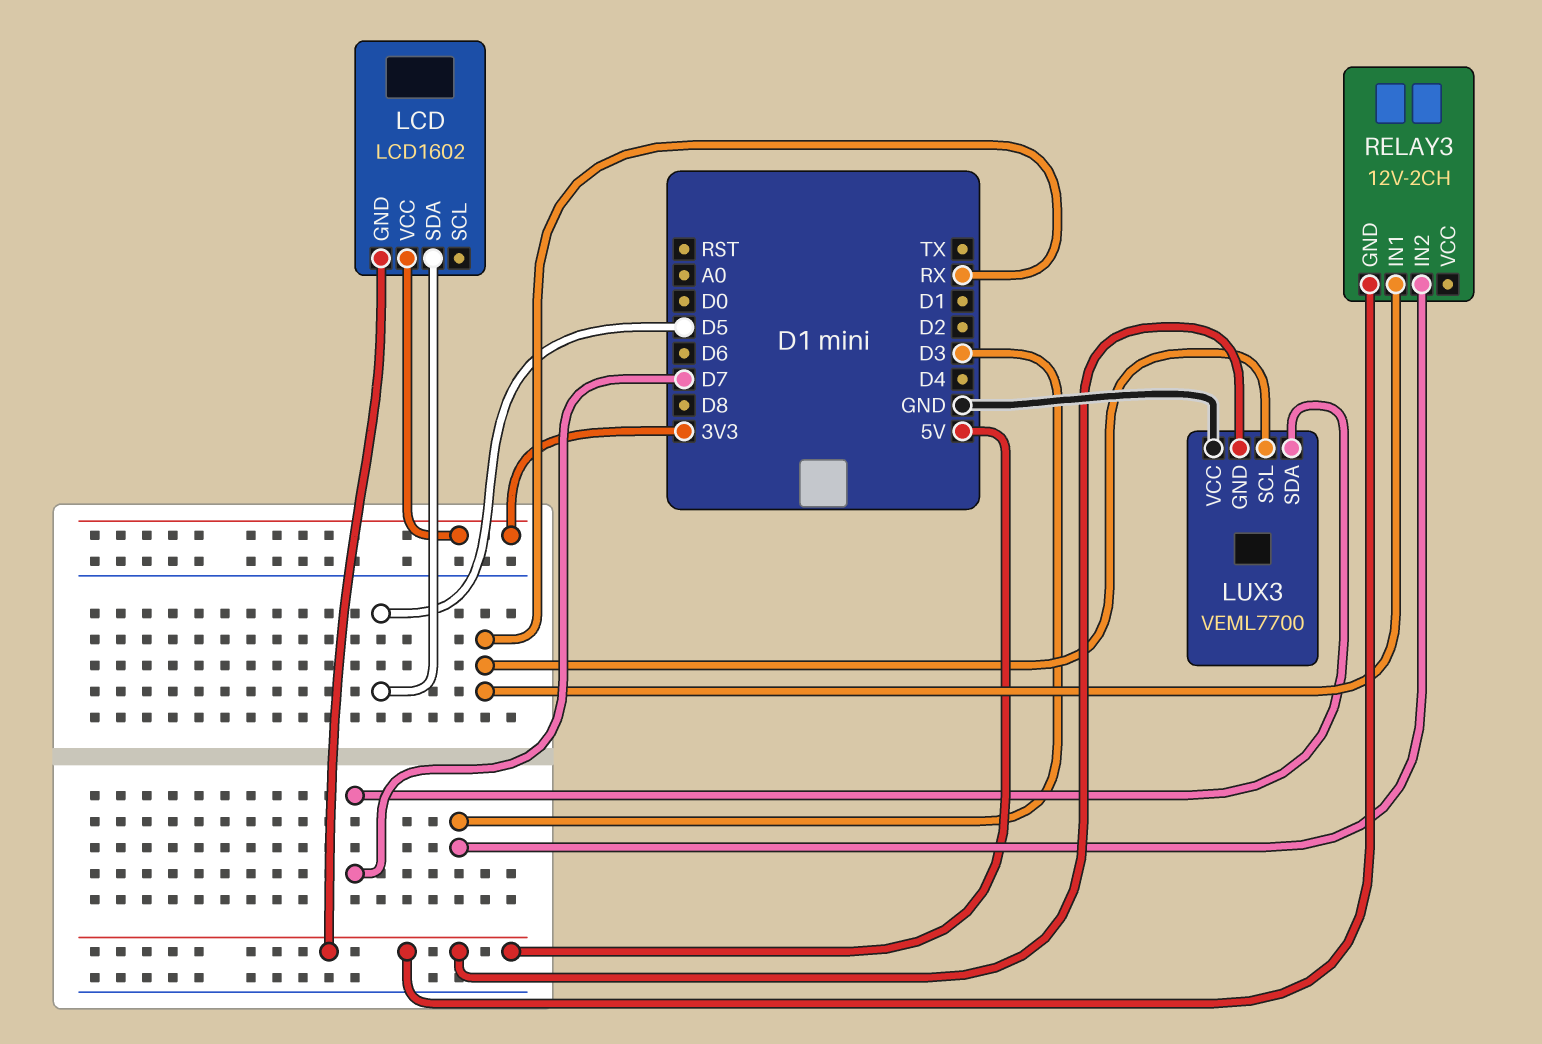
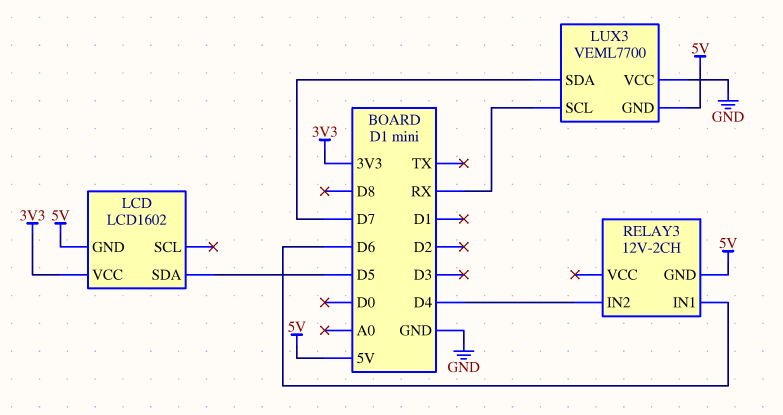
RELAY3 pin IN1: RX -> D6
RELAY3 pin IN2: D3 -> D4

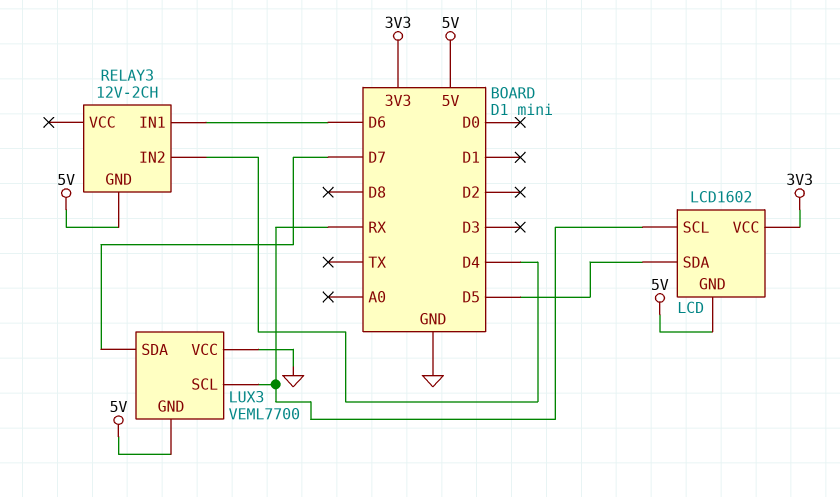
LCD pin SCL: none -> RX

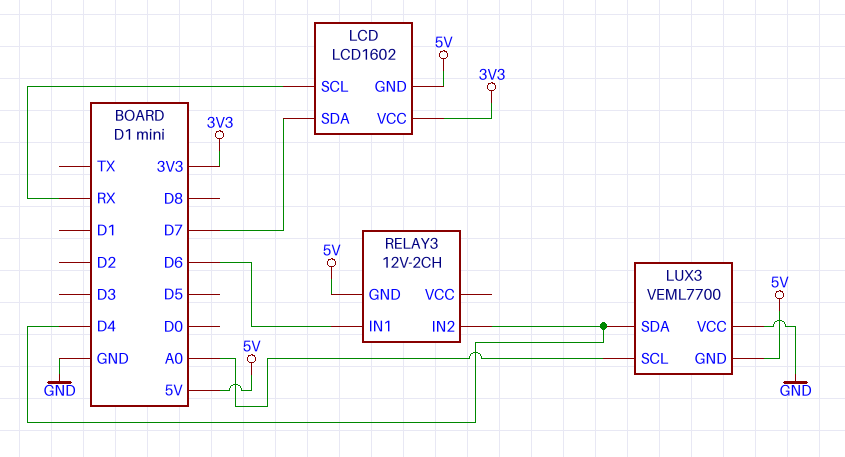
LCD pin SDA: D5 -> D7
LUX3 pin SCL: RX -> A0
LUX3 pin SDA: D7 -> D4

